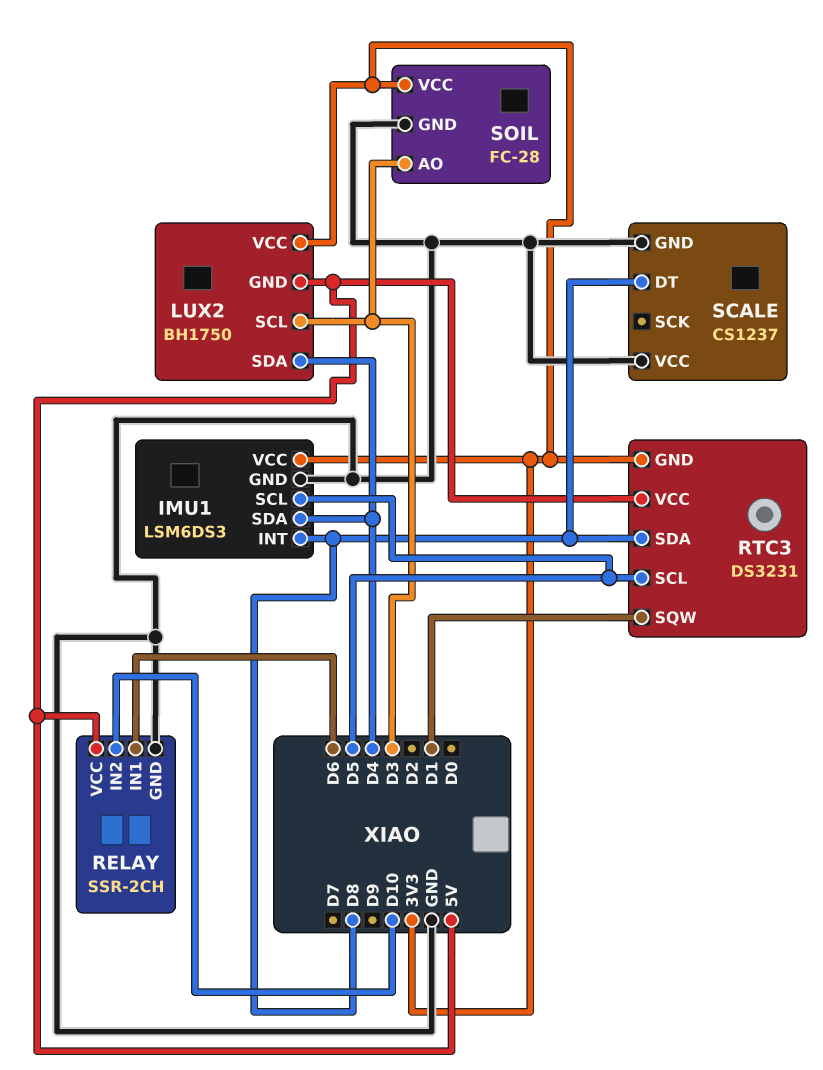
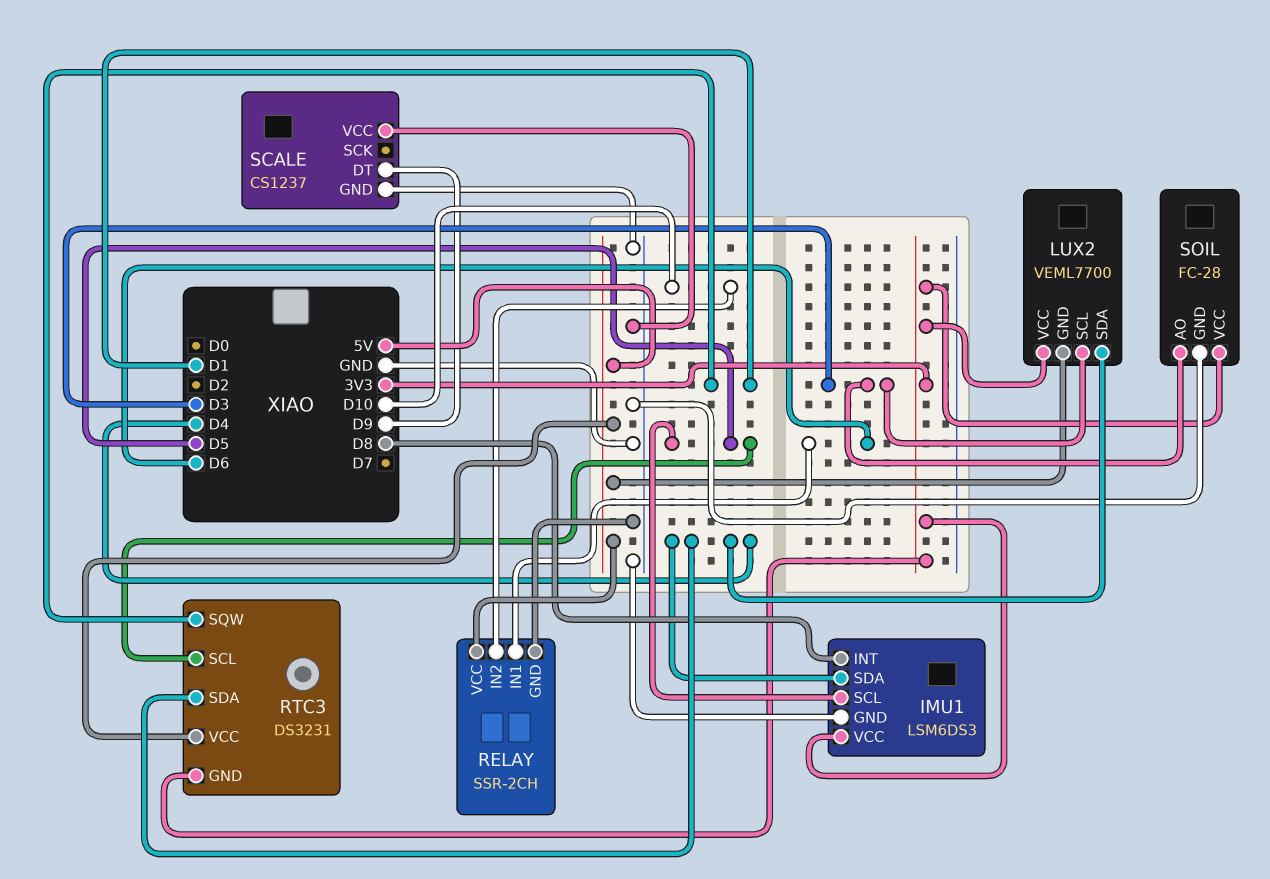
LUX2: BH1750 -> VEML7700
RTC3 pin SDA: D8 -> D4
SCALE pin DT: D8 -> D9

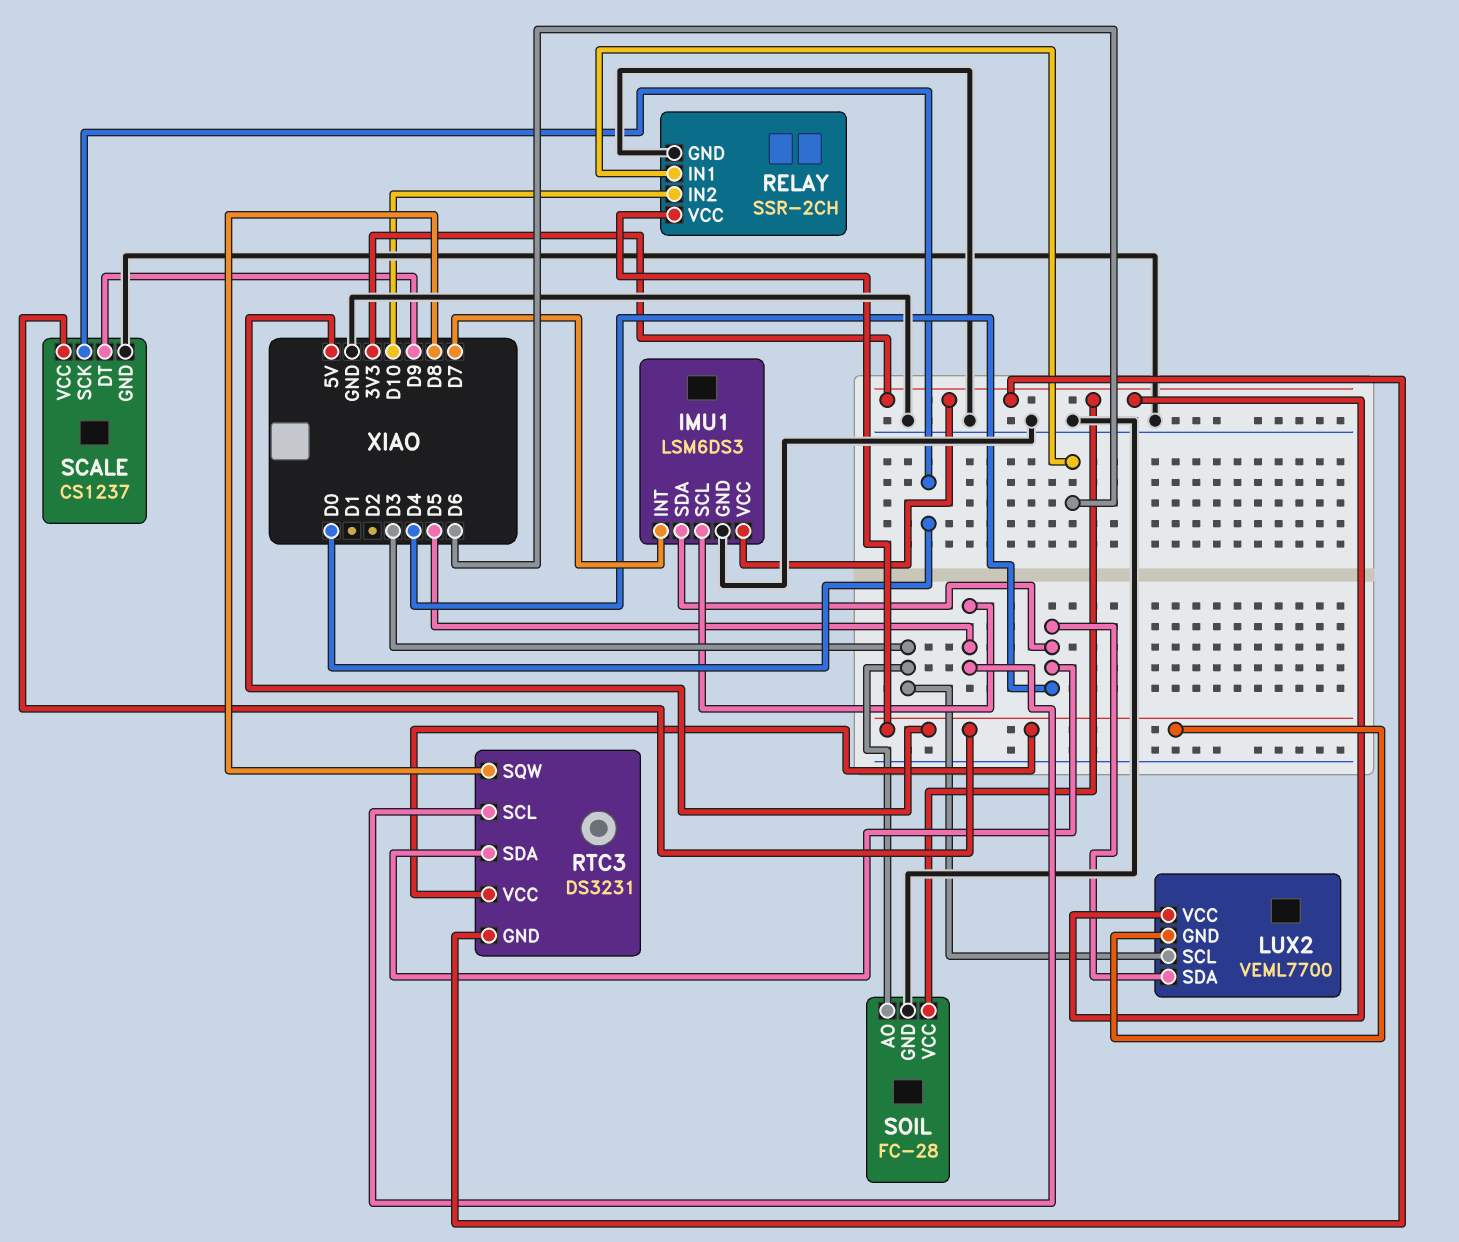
IMU1 pin INT: D8 -> D7
RTC3 pin SQW: D1 -> D8
SCALE pin SCK: none -> D0
SCALE pin VCC: GND -> 5V

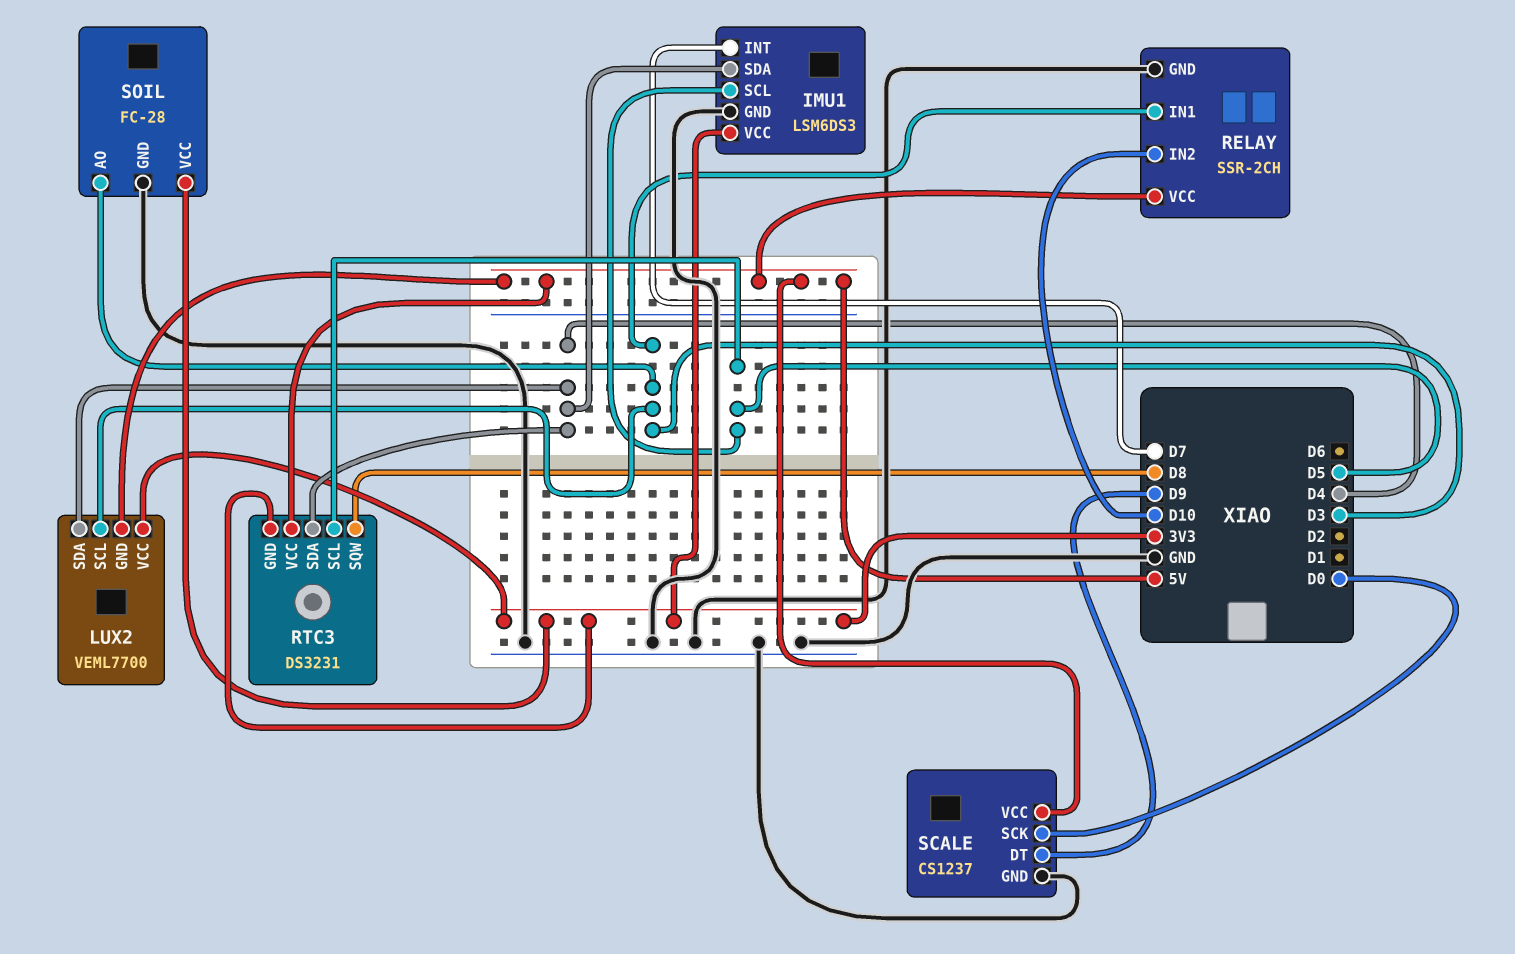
RELAY pin IN1: D6 -> D3

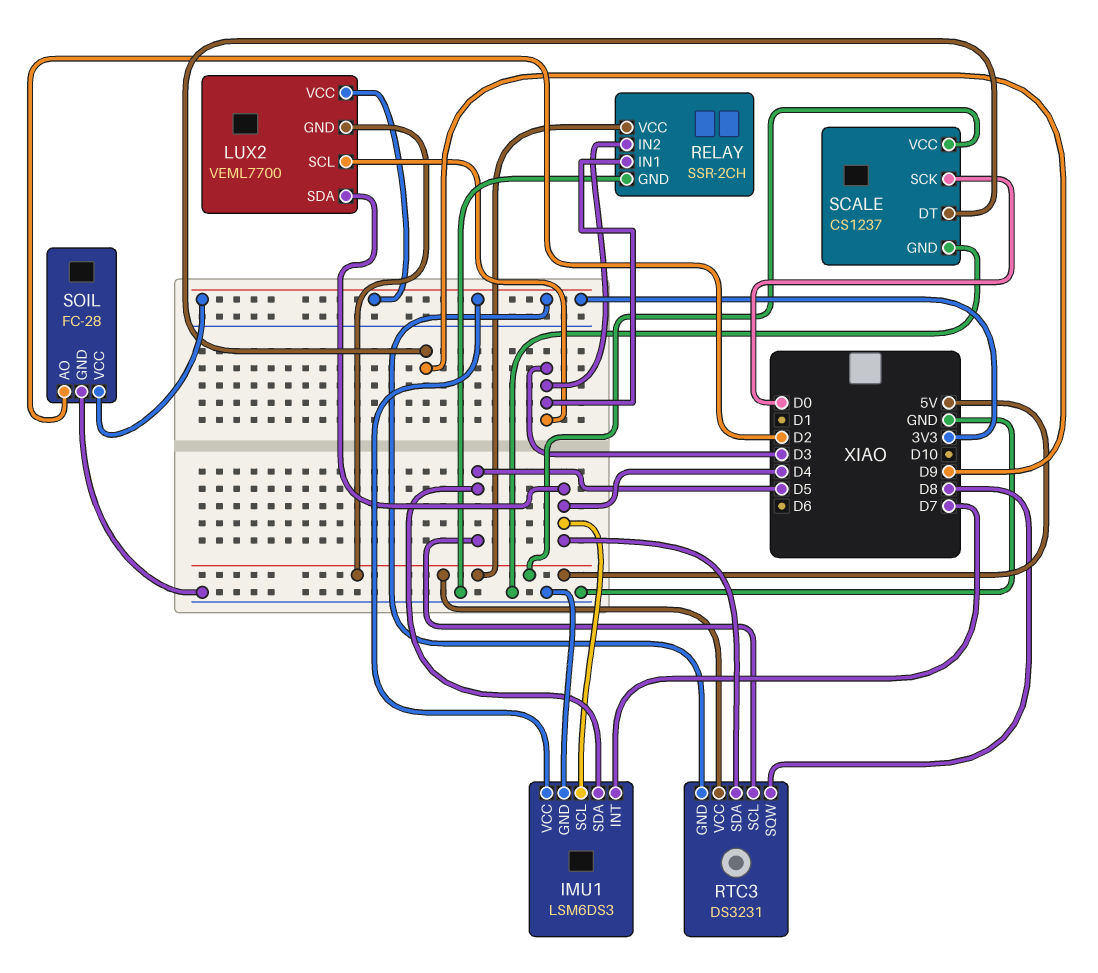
IMU1 pin SCL: D5 -> D4
IMU1 pin SDA: D4 -> D5
RELAY pin IN2: D10 -> D3
SOIL pin AO: D3 -> D2

